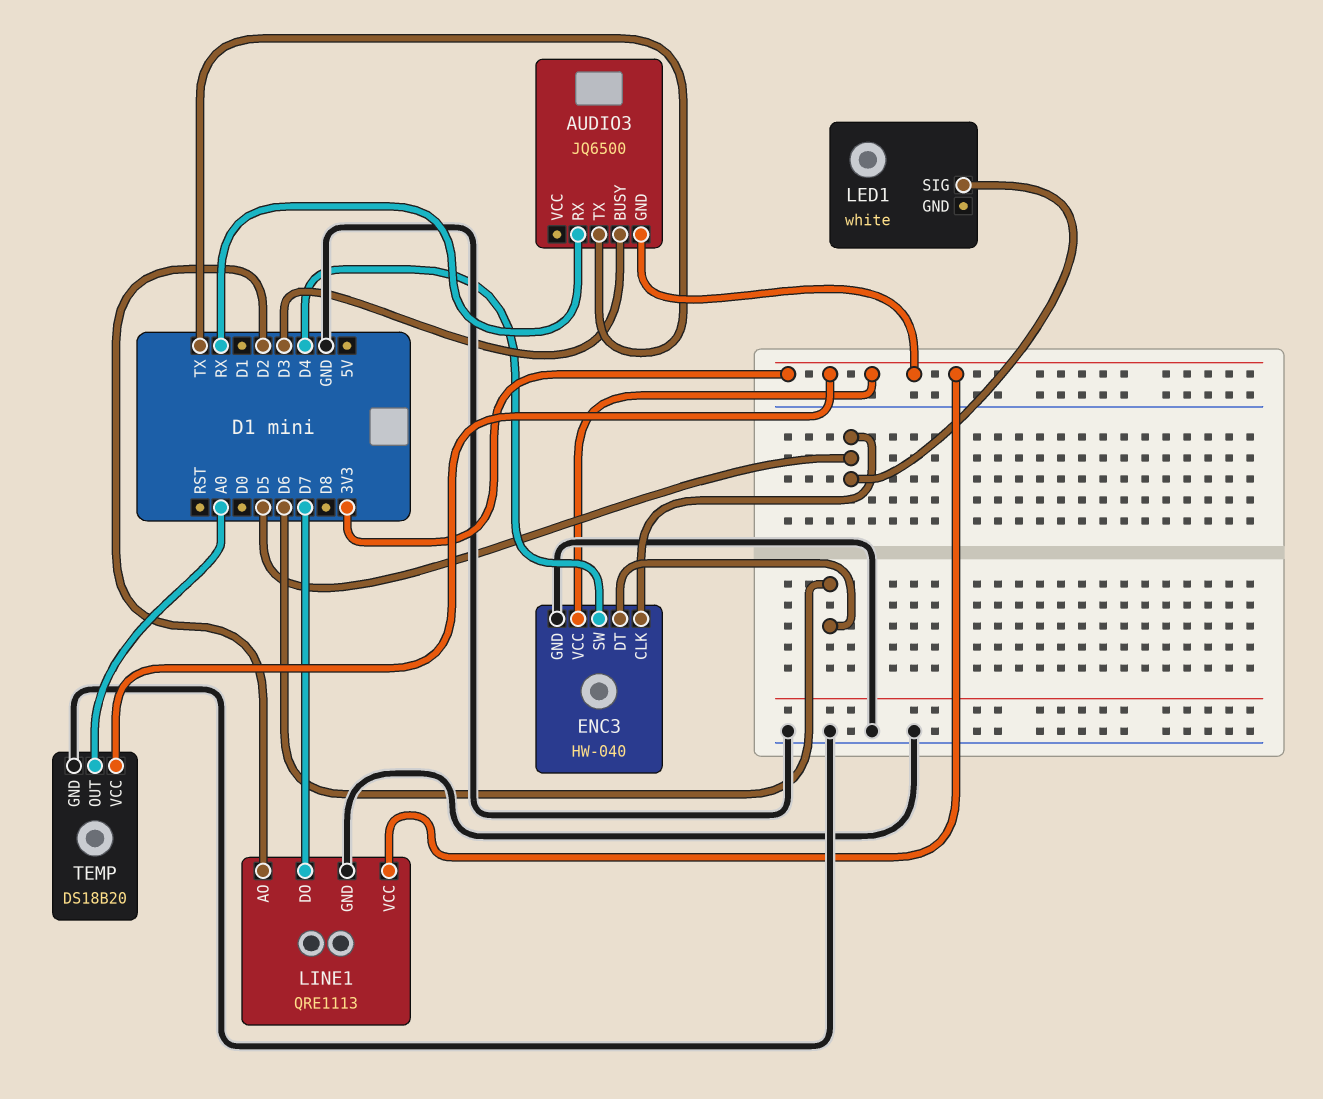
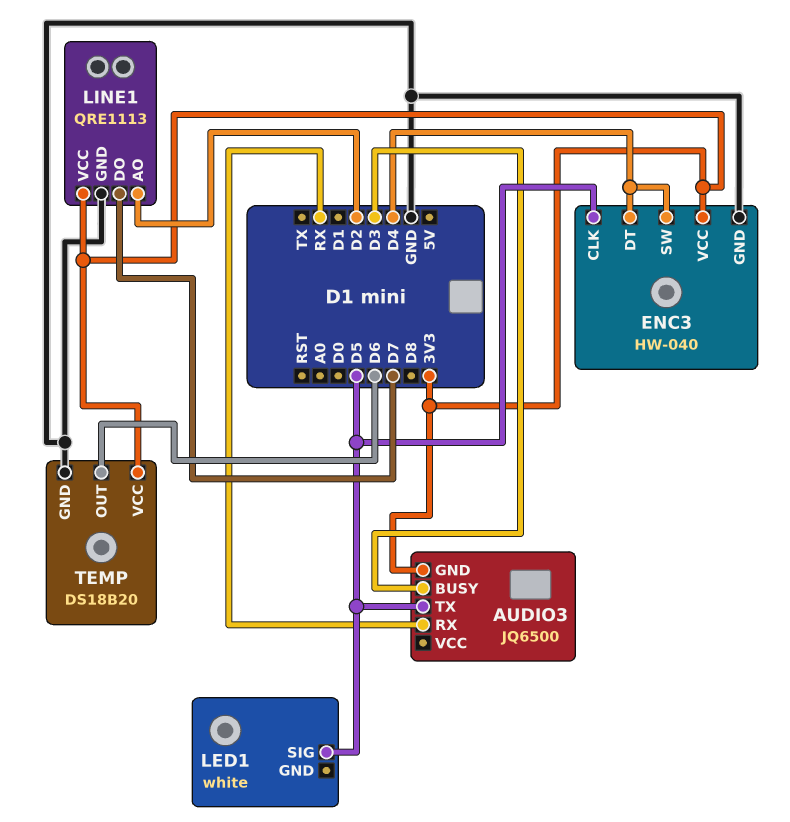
AUDIO3 pin TX: TX -> D5
ENC3 pin DT: D6 -> D4
TEMP pin OUT: A0 -> D6

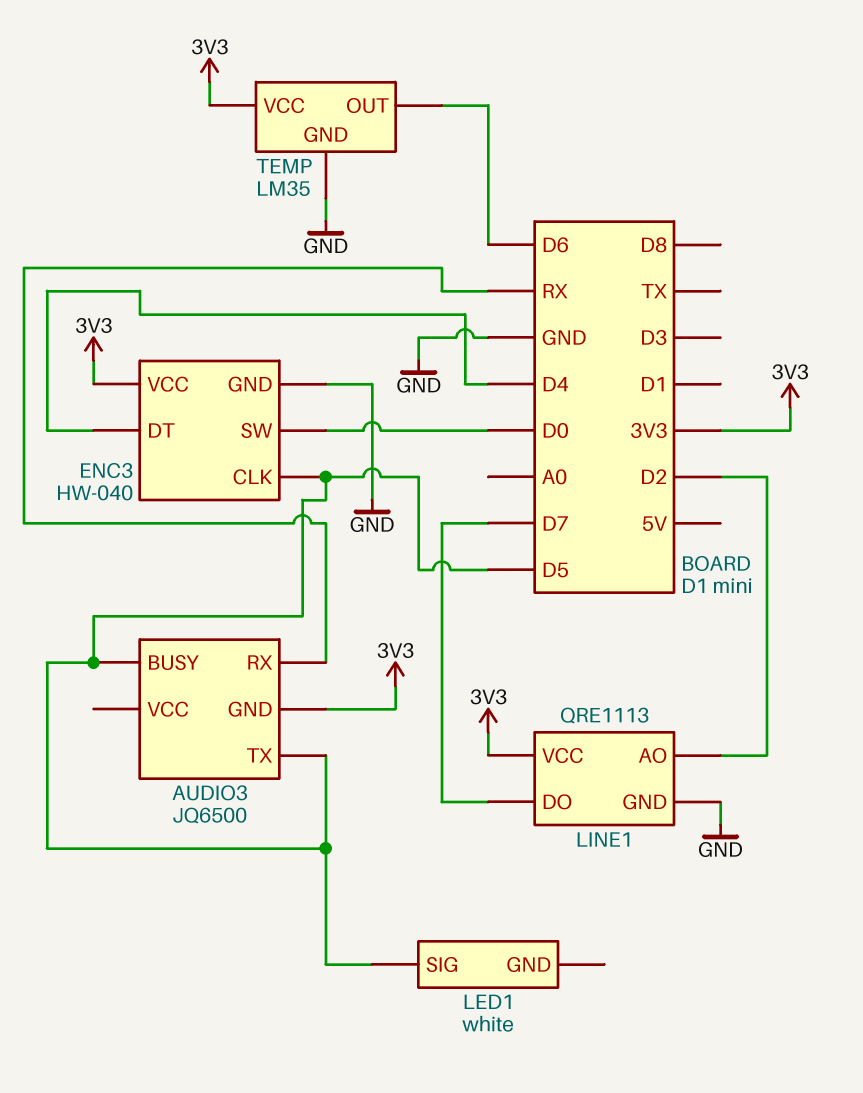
AUDIO3 pin BUSY: D3 -> D5
ENC3 pin SW: D4 -> D0
TEMP: DS18B20 -> LM35

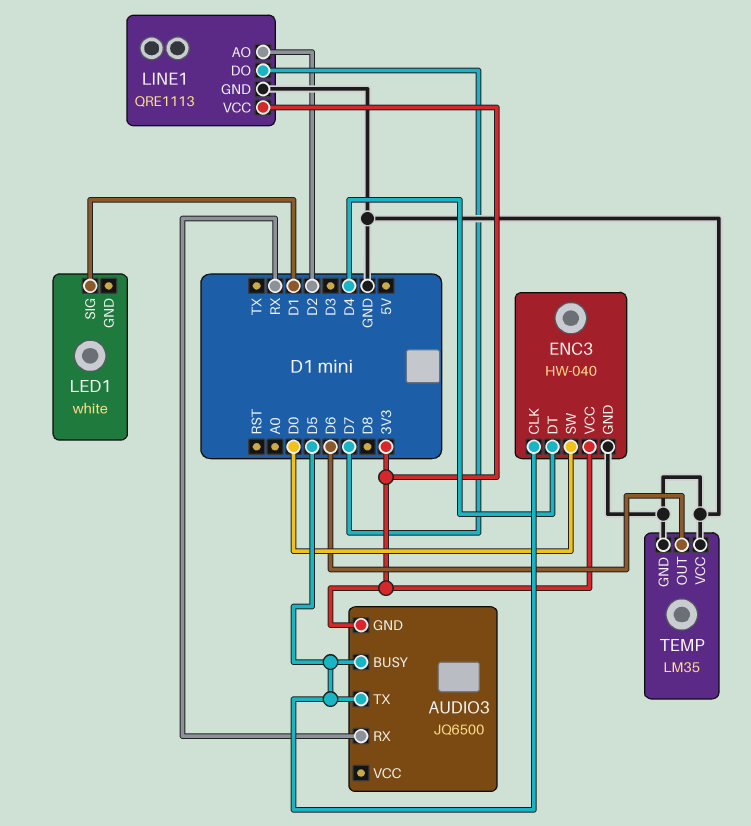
LED1 pin SIG: D5 -> D1
TEMP pin VCC: 3V3 -> GND

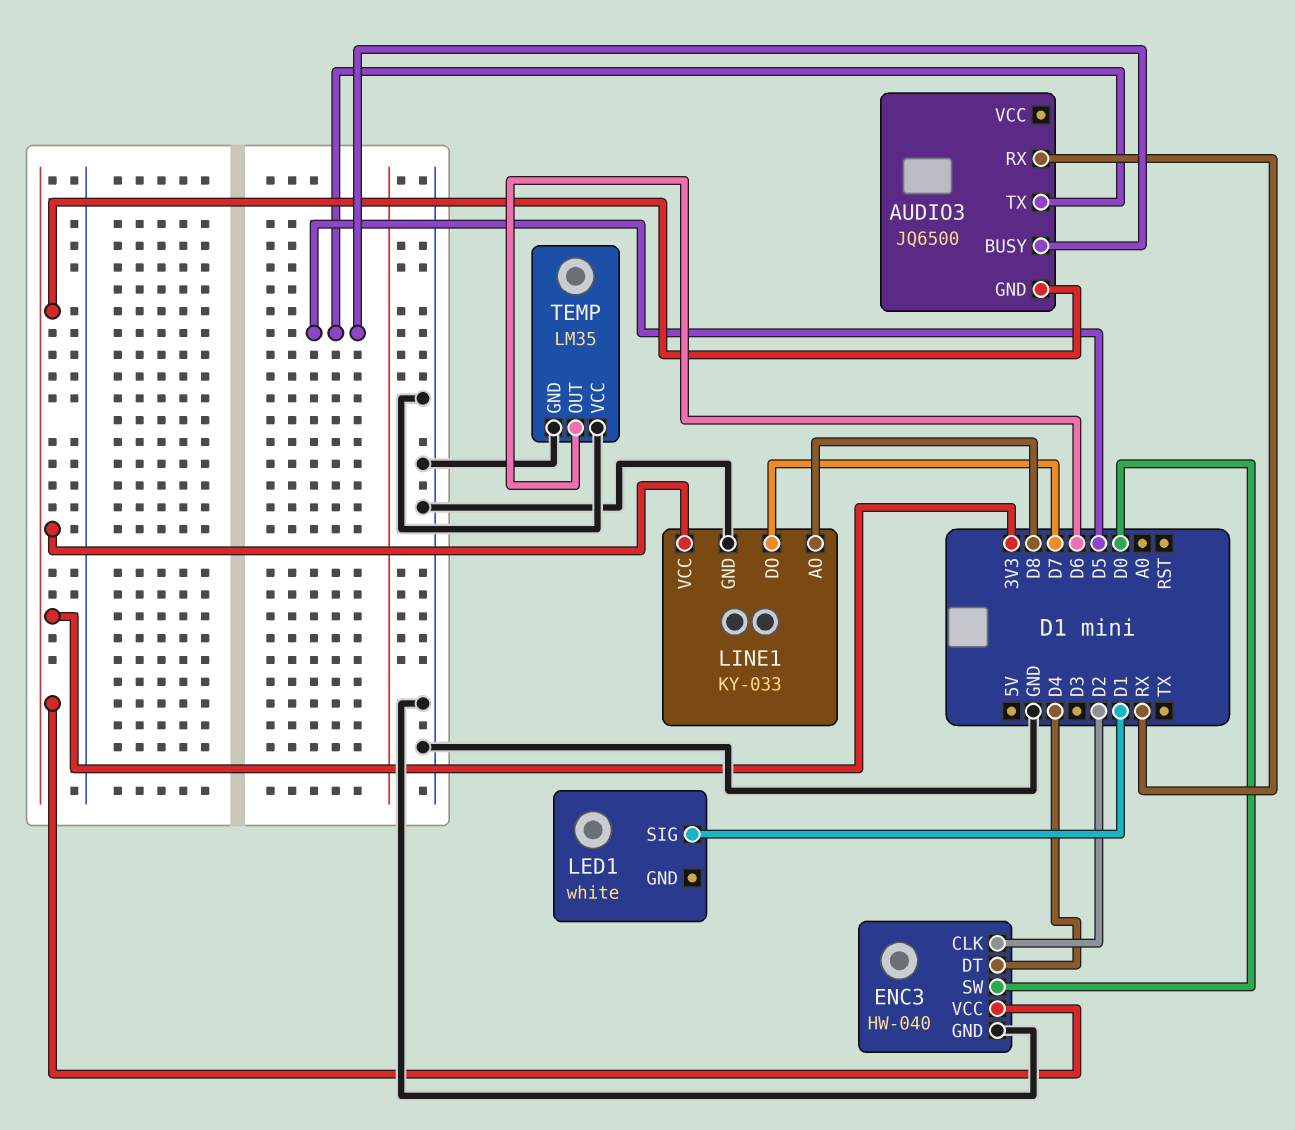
ENC3 pin CLK: D5 -> D2
LINE1: QRE1113 -> KY-033
LINE1 pin AO: D2 -> D8

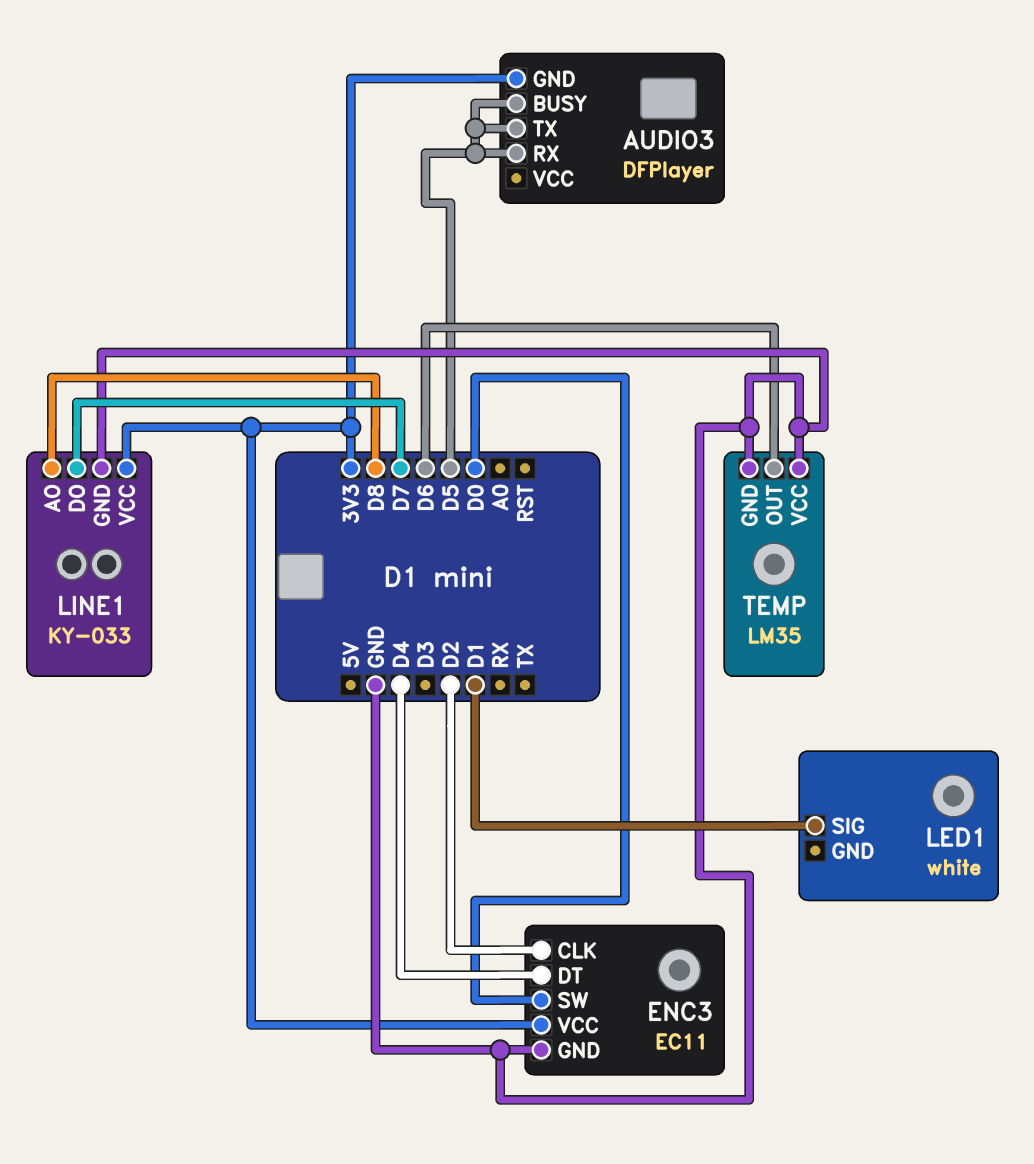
AUDIO3: JQ6500 -> DFPlayer
AUDIO3 pin RX: RX -> D5
ENC3: HW-040 -> EC11

